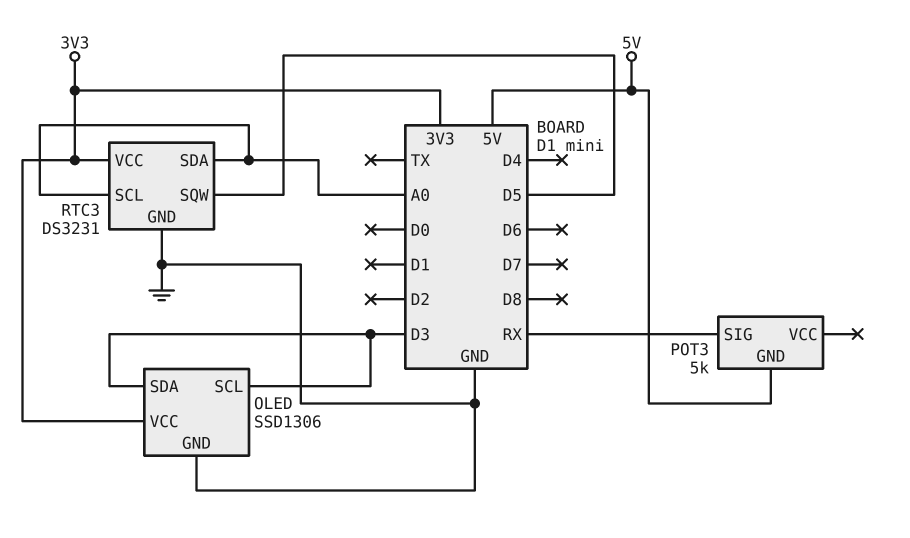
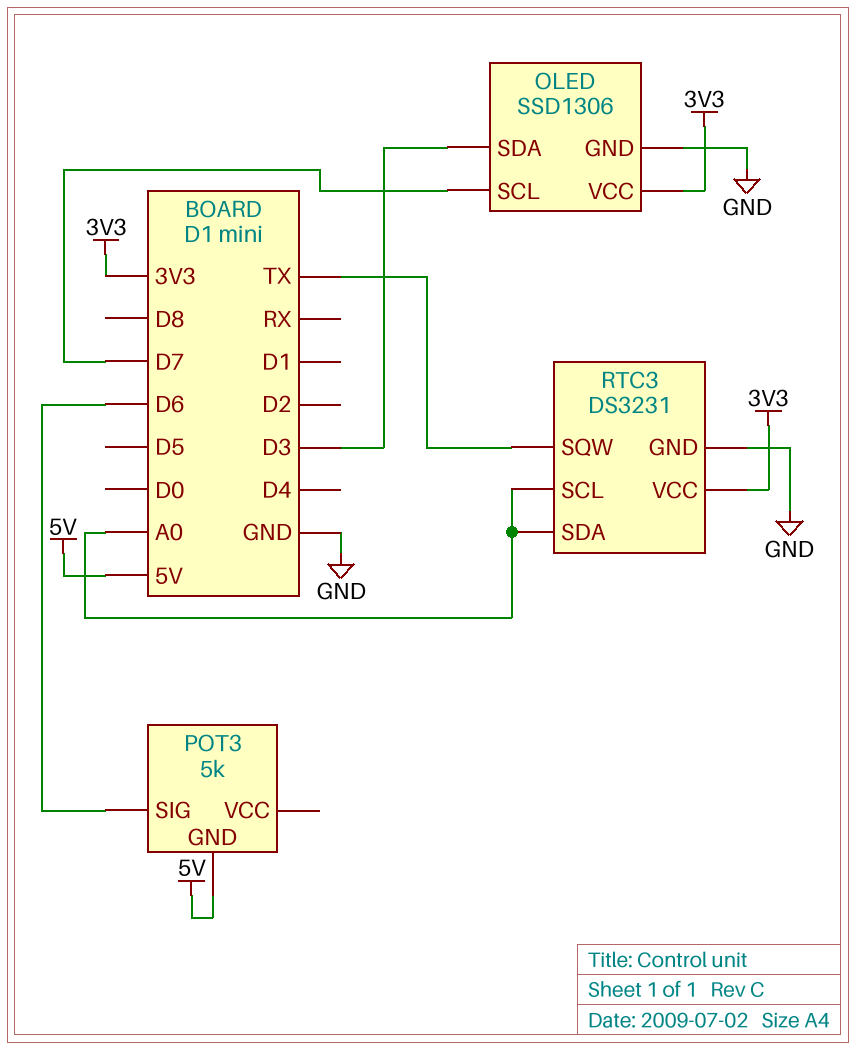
OLED pin SCL: D3 -> D7
POT3 pin SIG: RX -> D6
RTC3 pin SQW: D5 -> TX

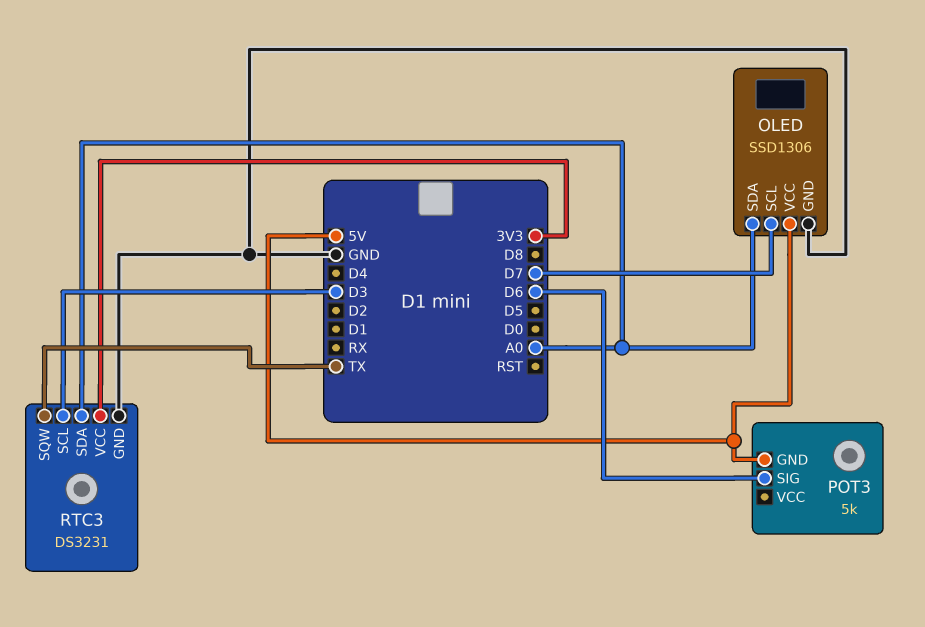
OLED pin SDA: D3 -> A0
OLED pin VCC: 3V3 -> 5V
RTC3 pin SCL: A0 -> D3

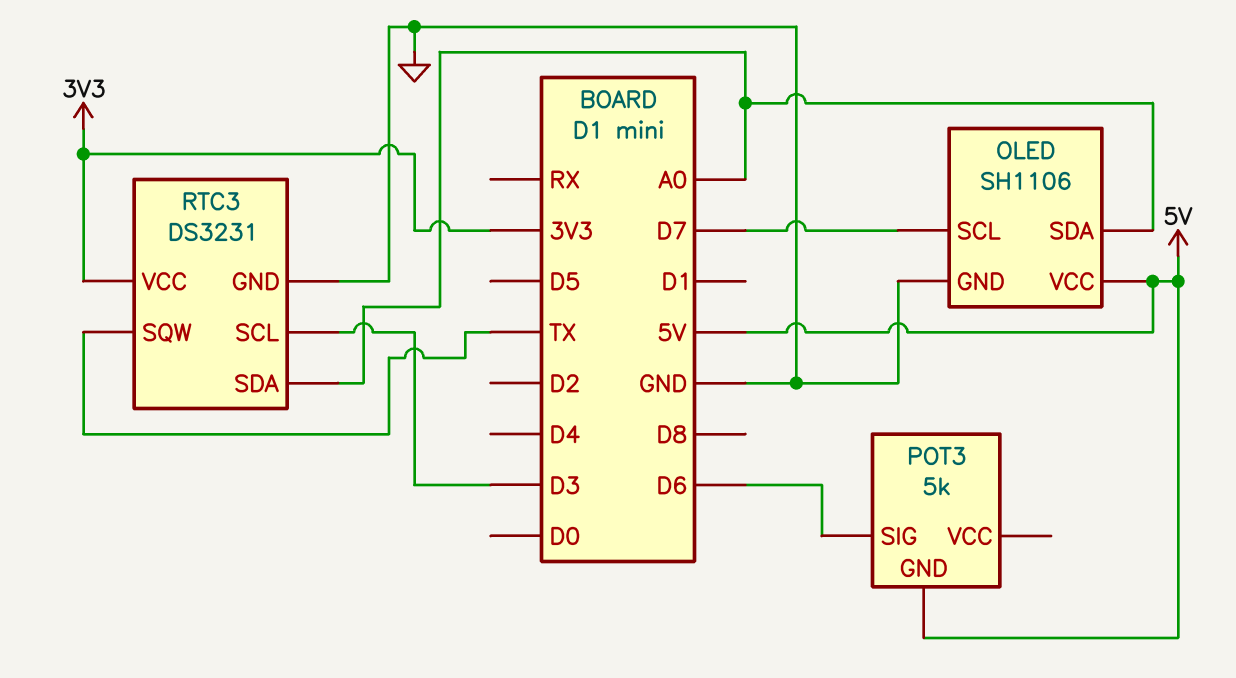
OLED: SSD1306 -> SH1106

